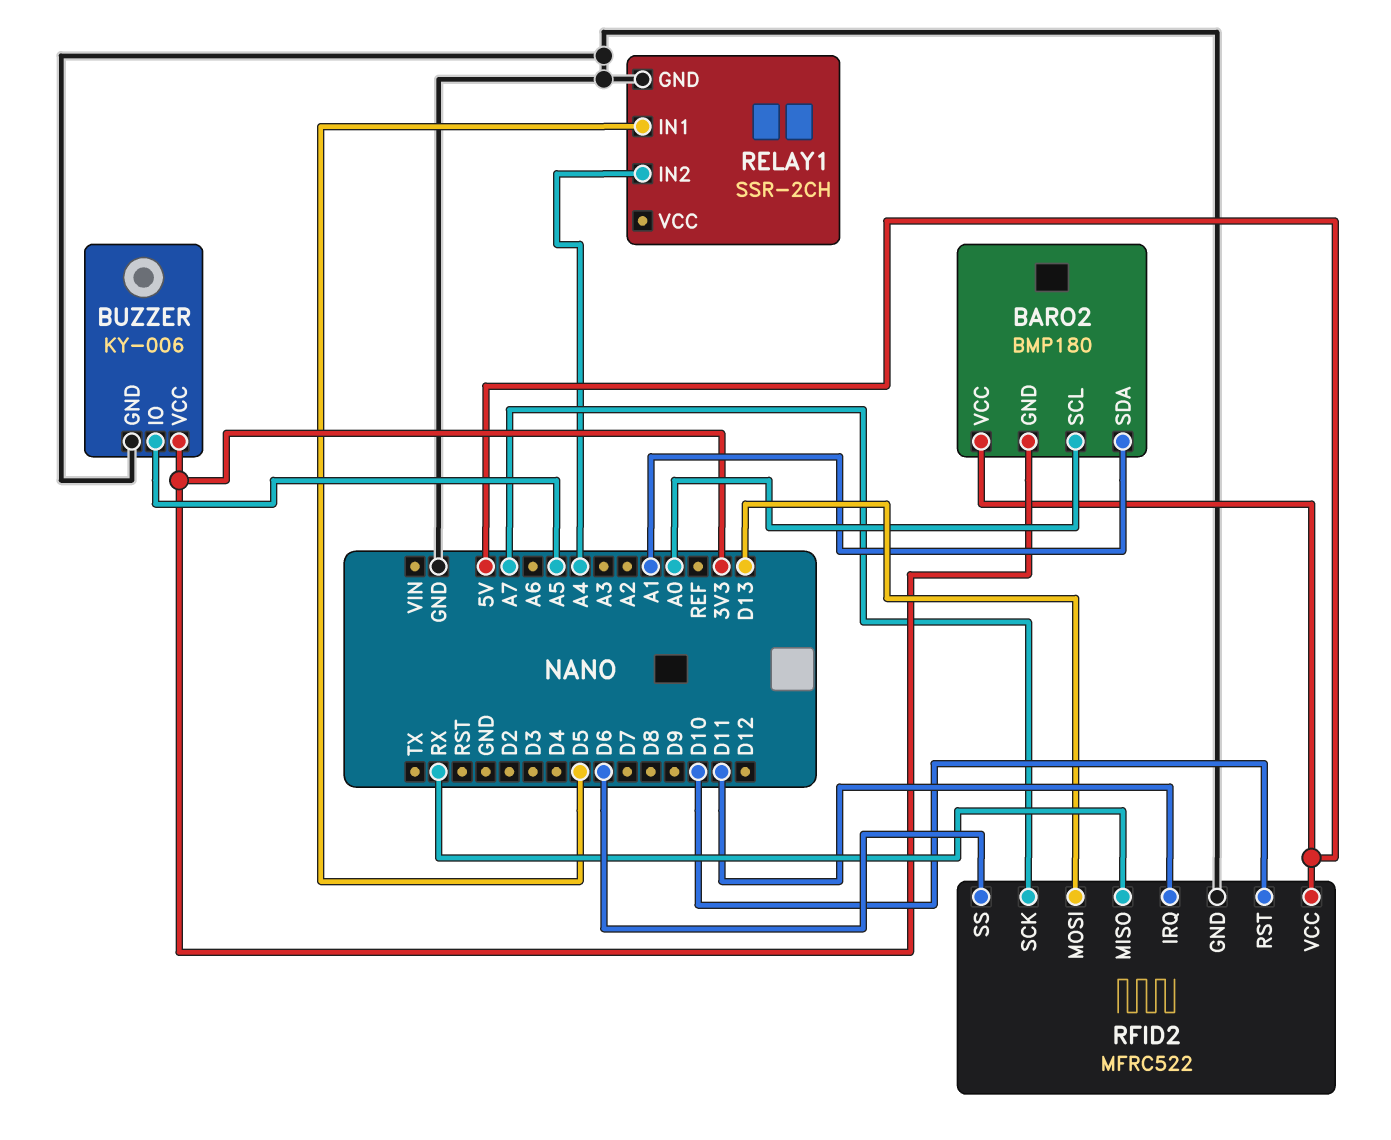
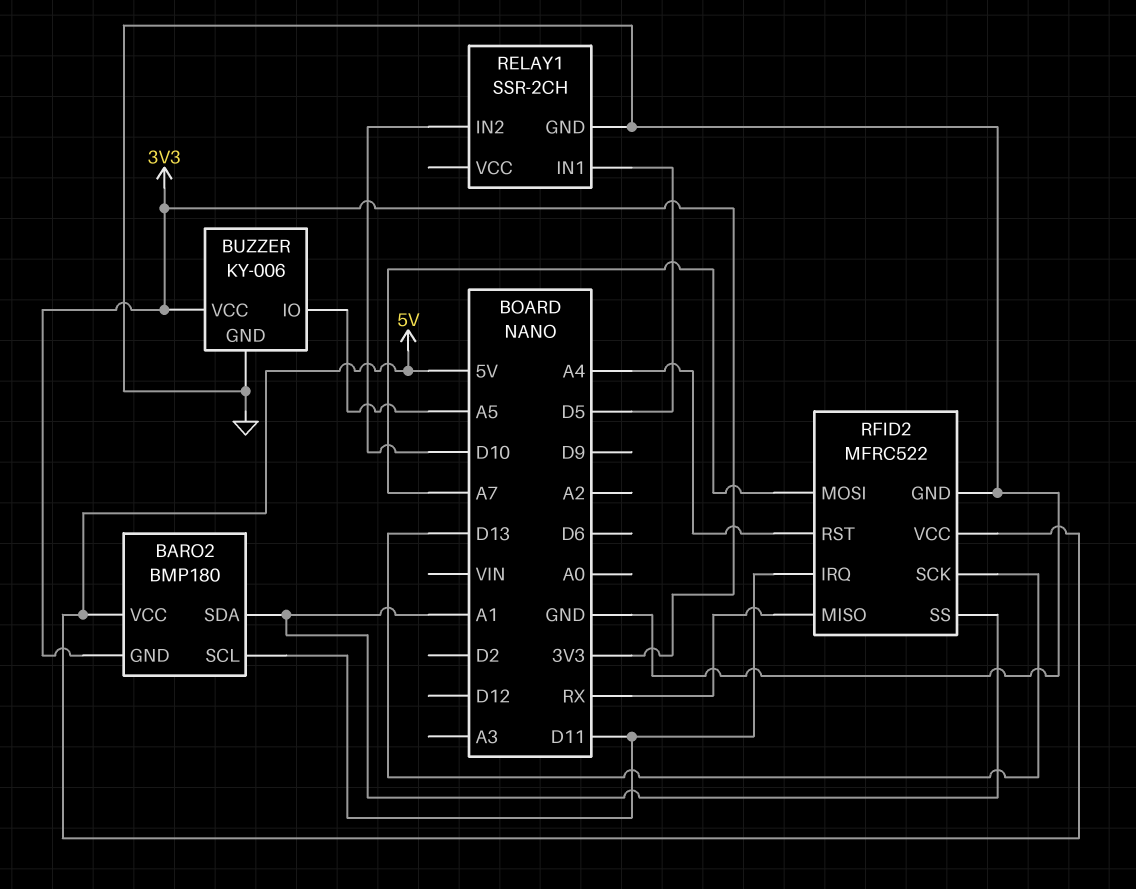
BARO2 pin SCL: A0 -> D11
RELAY1 pin IN2: A4 -> D10
RFID2 pin MOSI: D13 -> A7
RFID2 pin RST: D10 -> A4
RFID2 pin SCK: A7 -> D13
RFID2 pin SS: D6 -> A1

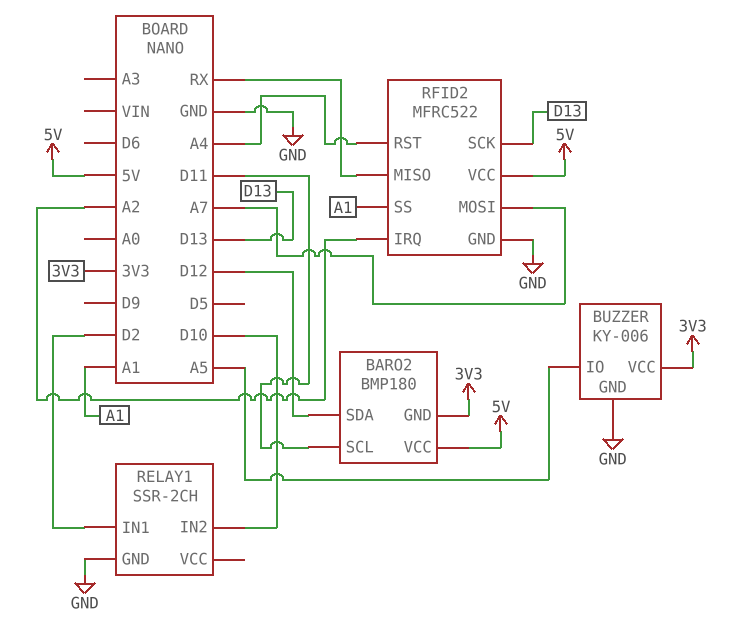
BARO2 pin SDA: A1 -> D12
RELAY1 pin IN1: D5 -> D2
RFID2 pin IRQ: D11 -> A2

